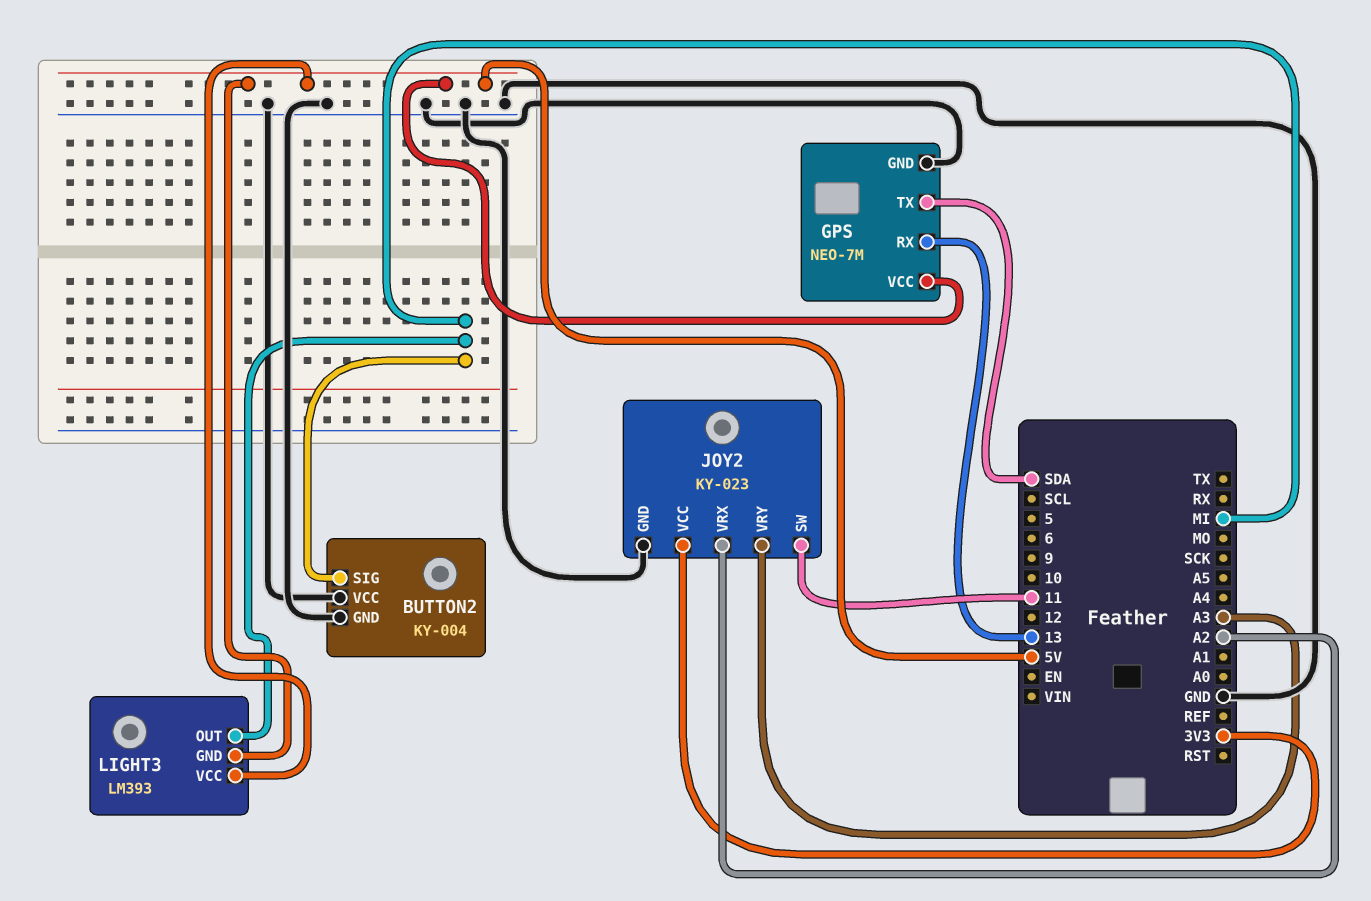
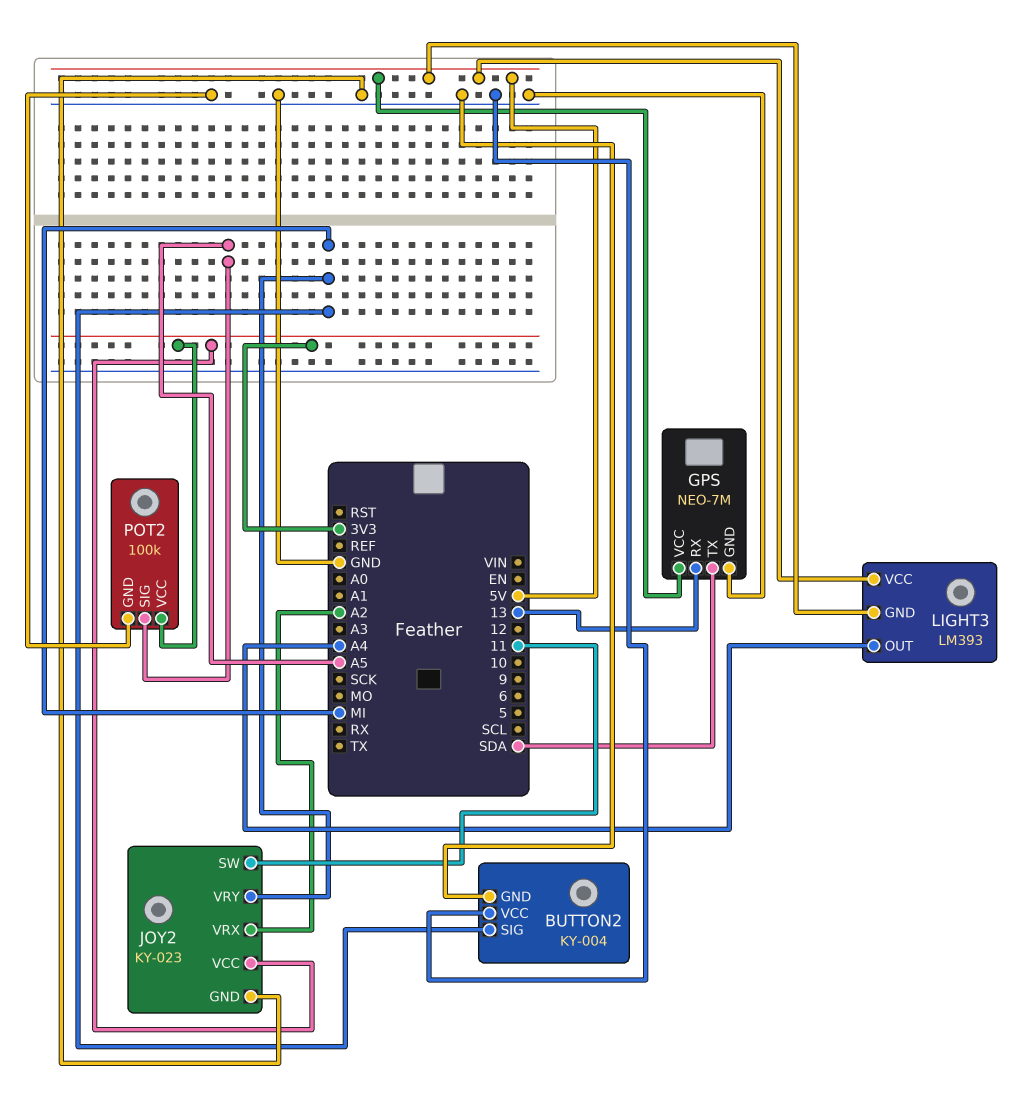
JOY2 pin VRY: A3 -> MI
LIGHT3 pin OUT: MI -> A4
POT2: none -> 100k
POT2 pin GND: none -> GND
POT2 pin SIG: none -> A5
POT2 pin VCC: none -> 3V3

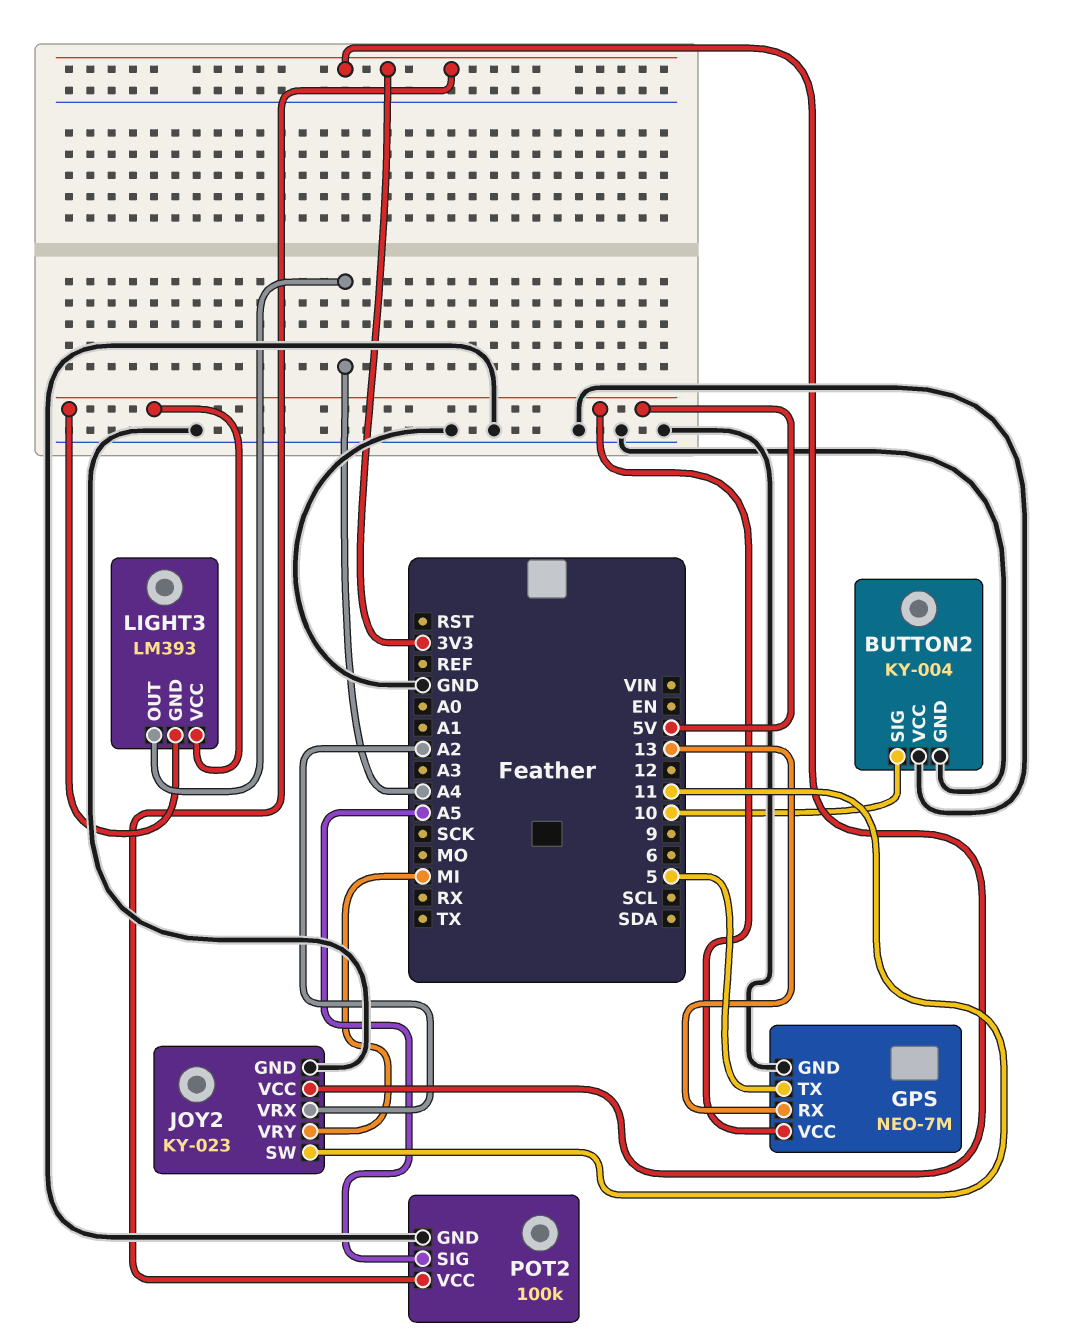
BUTTON2 pin SIG: MI -> 10
GPS pin TX: SDA -> 5

